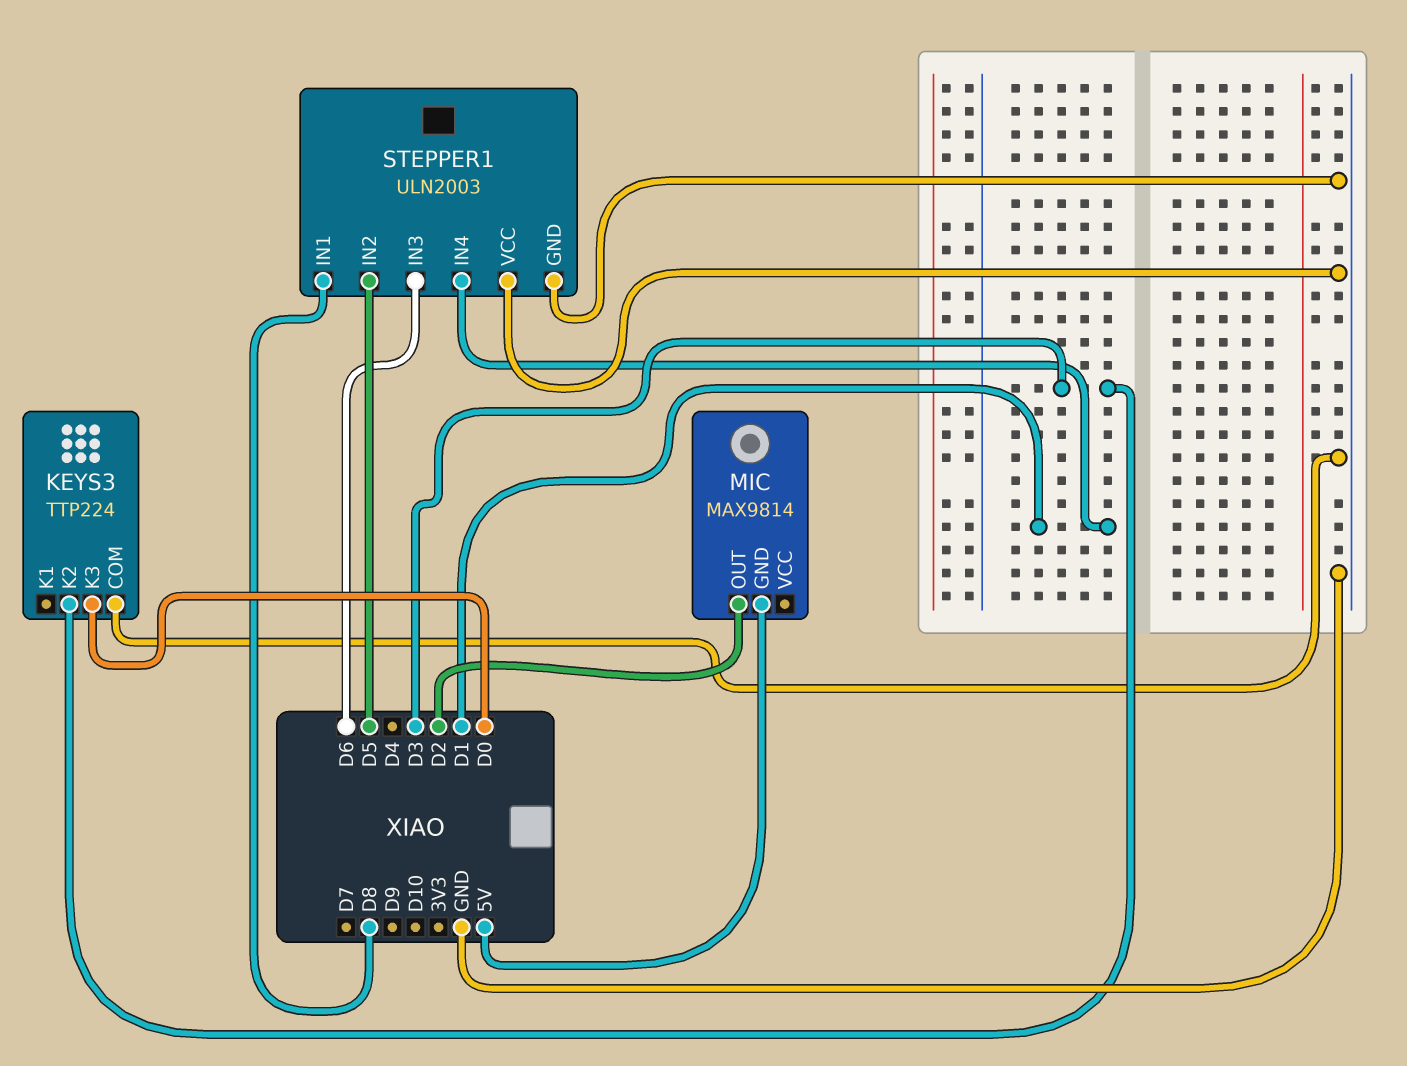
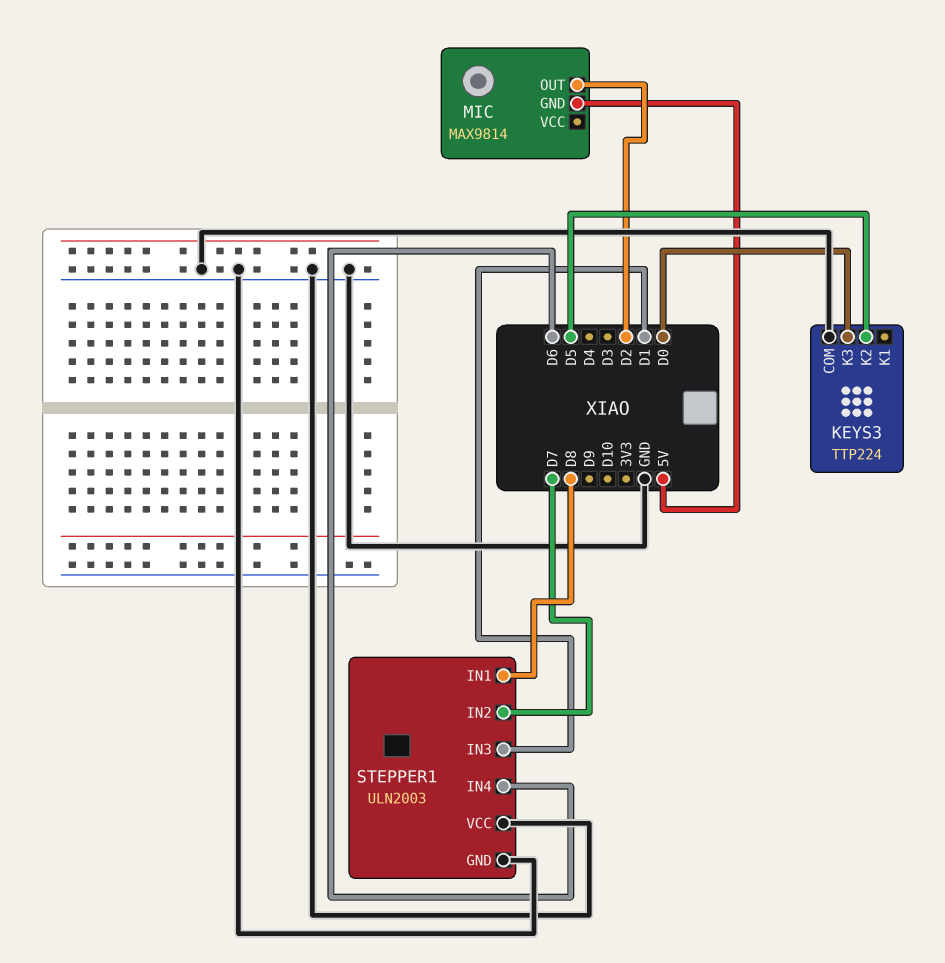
KEYS3 pin K2: D3 -> D5
STEPPER1 pin IN2: D5 -> D7
STEPPER1 pin IN3: D6 -> D1
STEPPER1 pin IN4: D1 -> D6

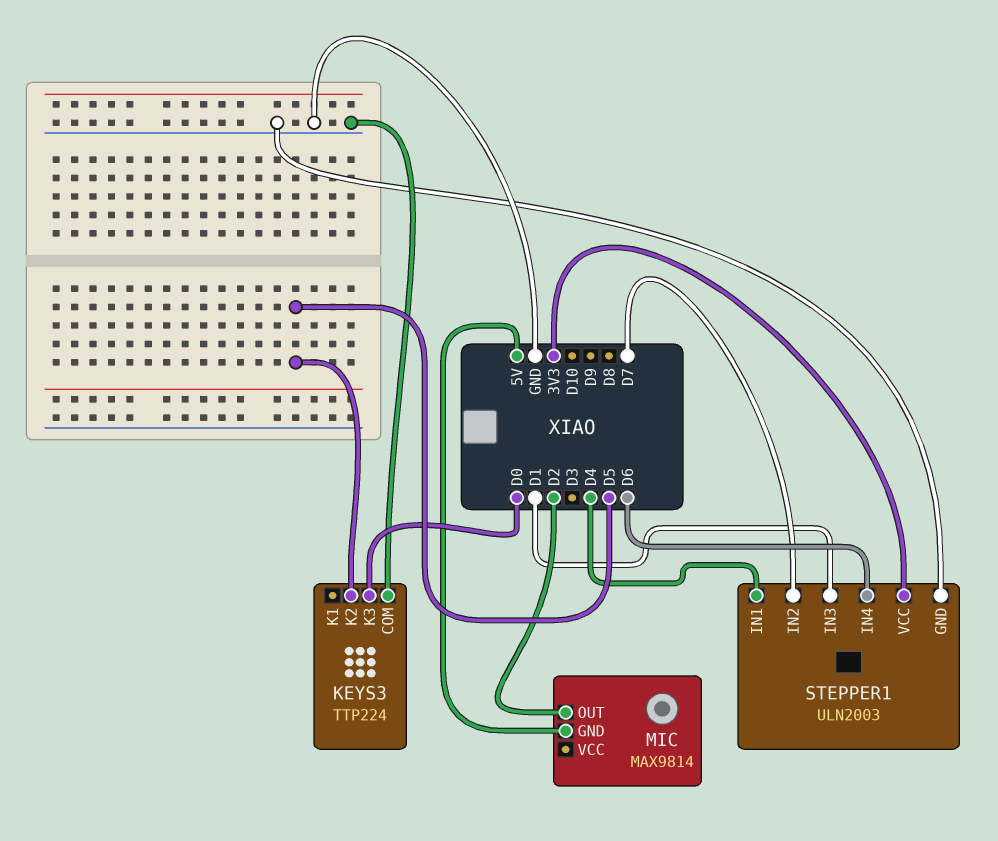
STEPPER1 pin IN1: D8 -> D4
STEPPER1 pin VCC: GND -> 3V3

